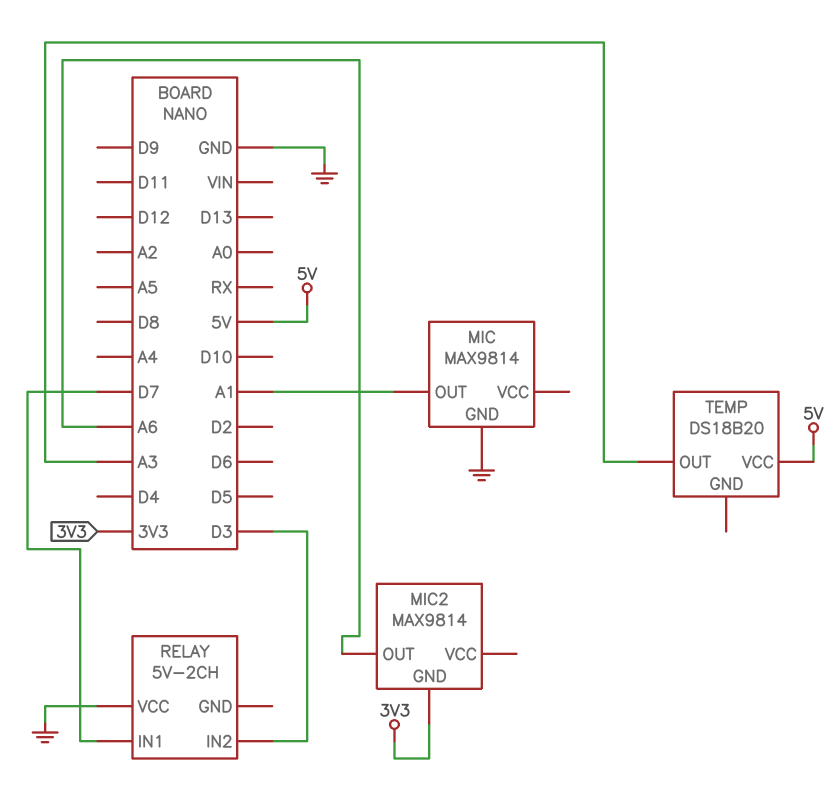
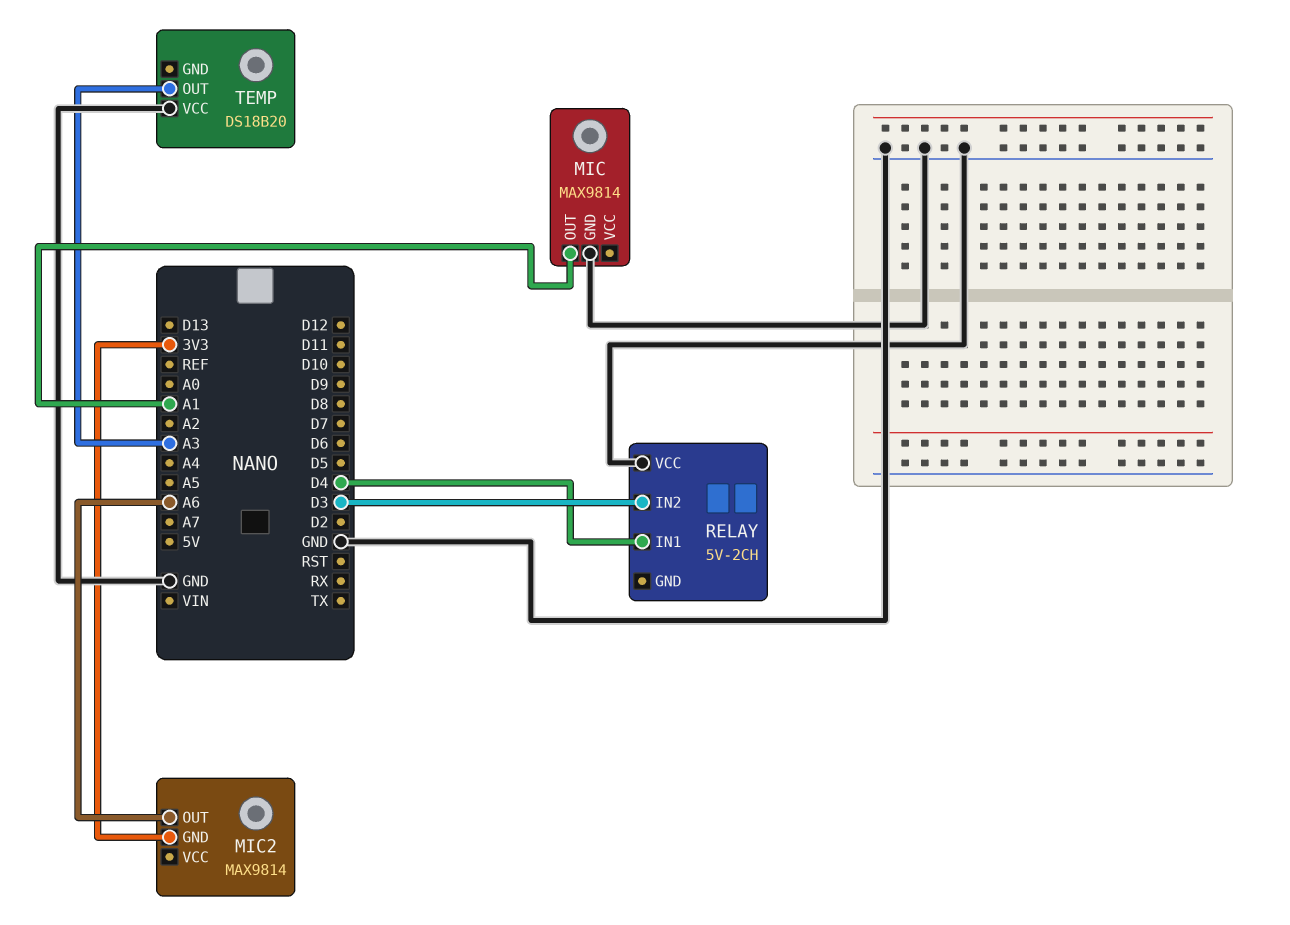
RELAY pin IN1: D7 -> D4
TEMP pin VCC: 5V -> GND

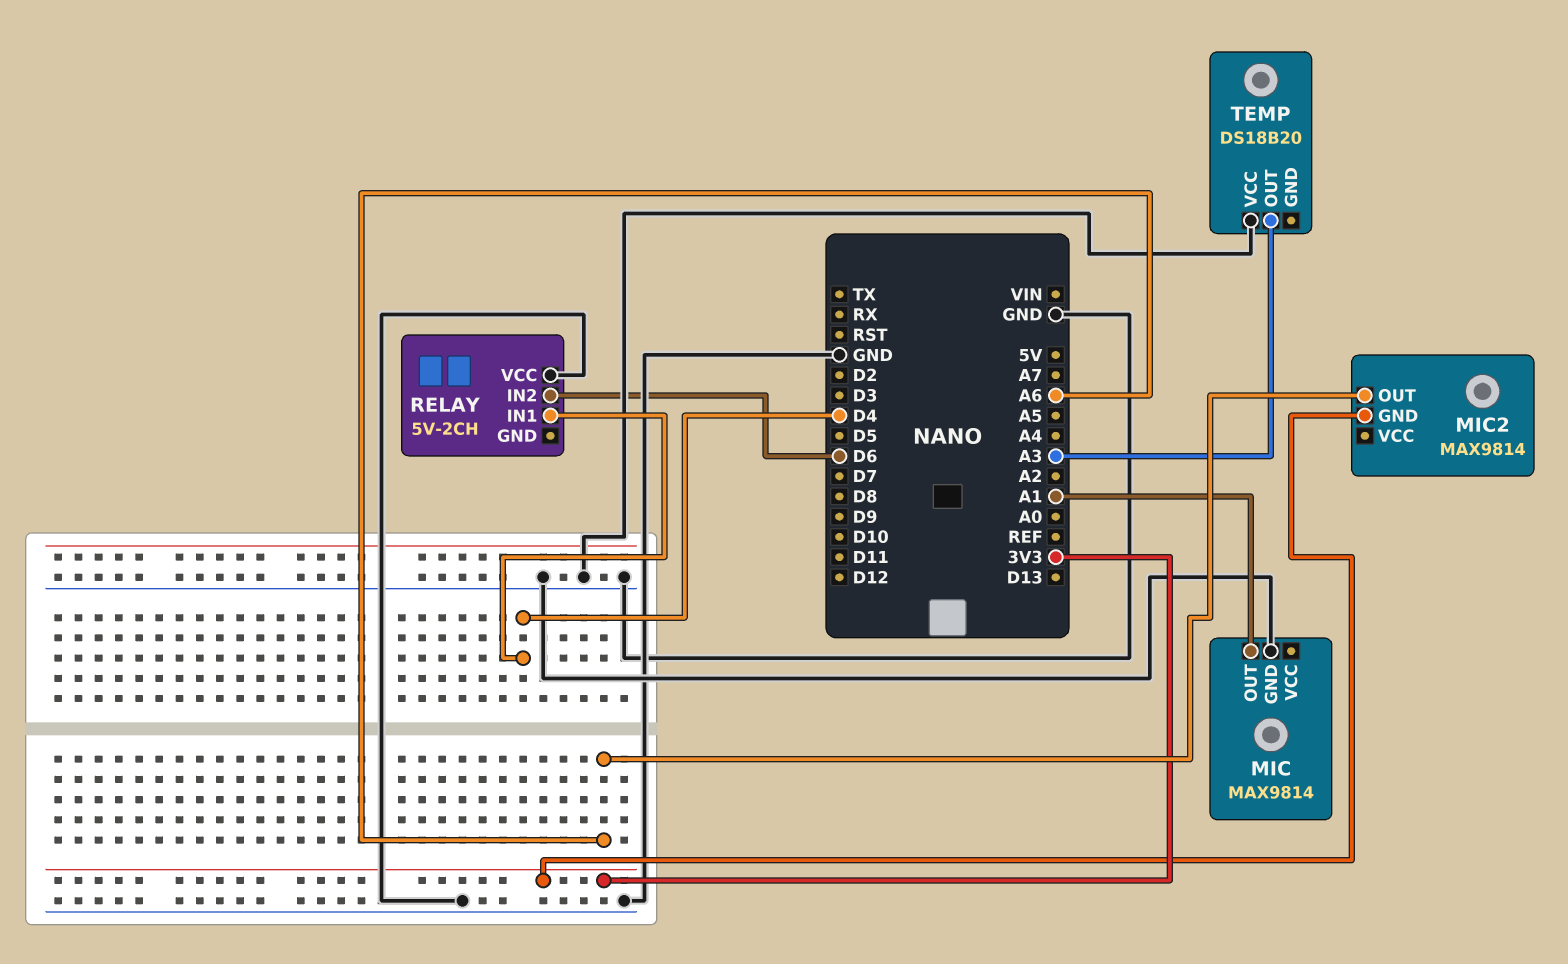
RELAY pin IN2: D3 -> D6

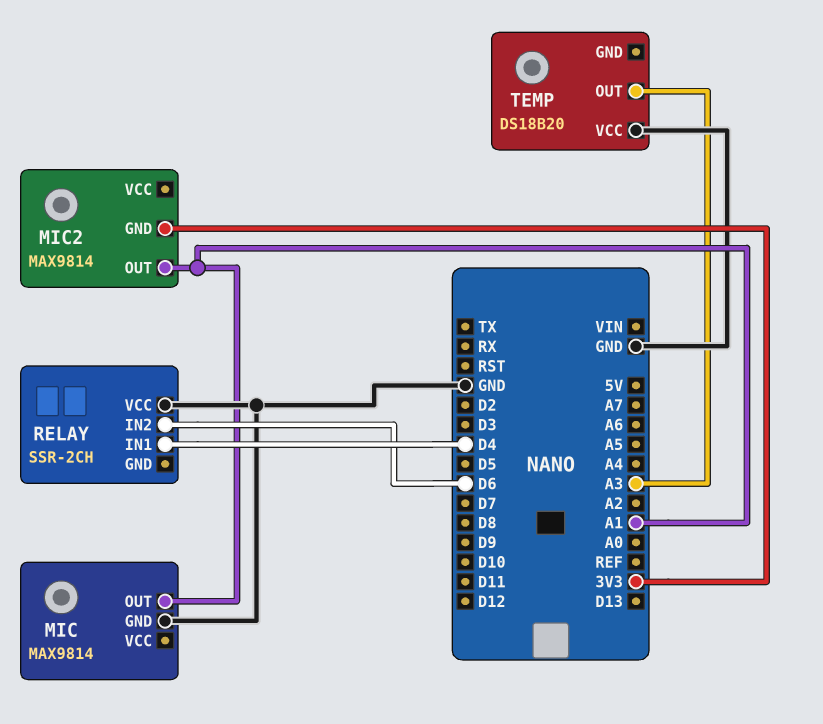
MIC2 pin OUT: A6 -> A1
RELAY: 5V-2CH -> SSR-2CH

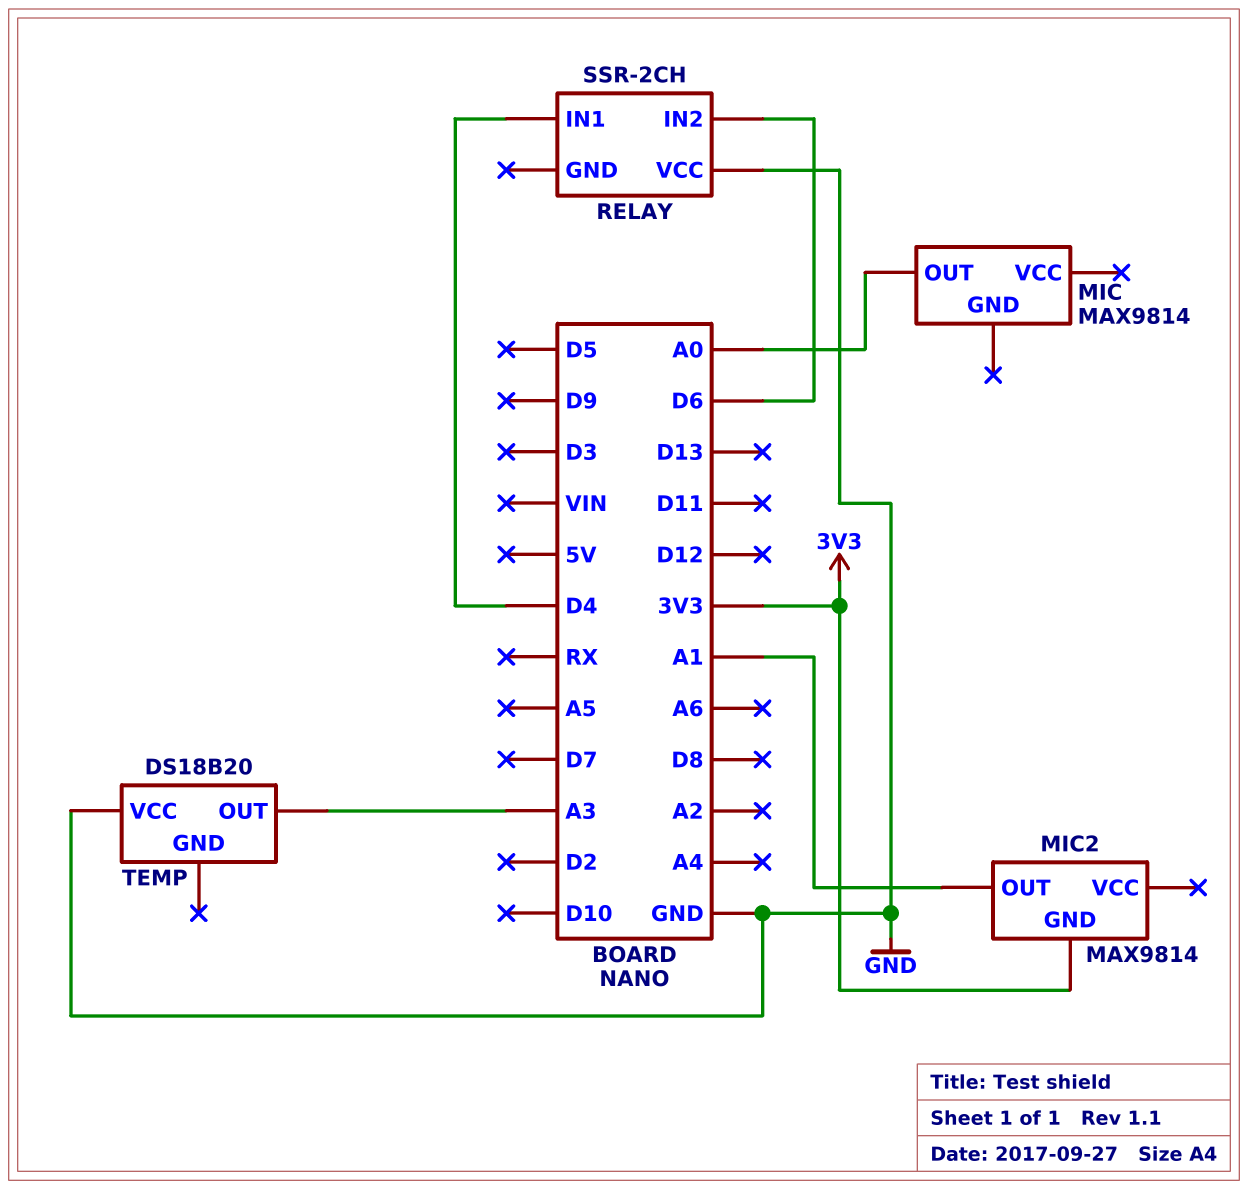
MIC pin GND: GND -> none
MIC pin OUT: A1 -> A0

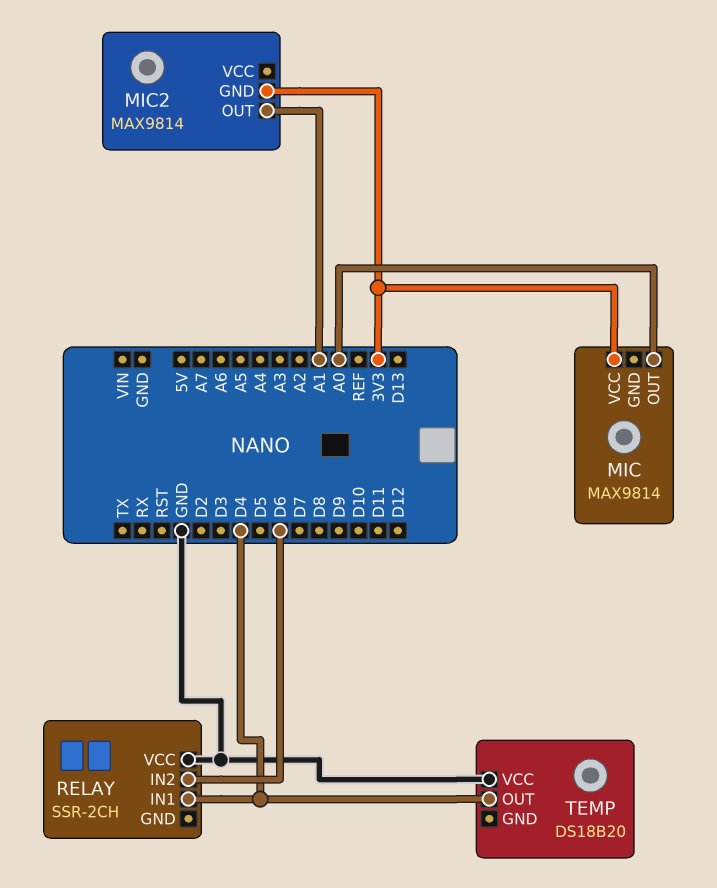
MIC pin VCC: none -> 3V3
TEMP pin OUT: A3 -> D4

